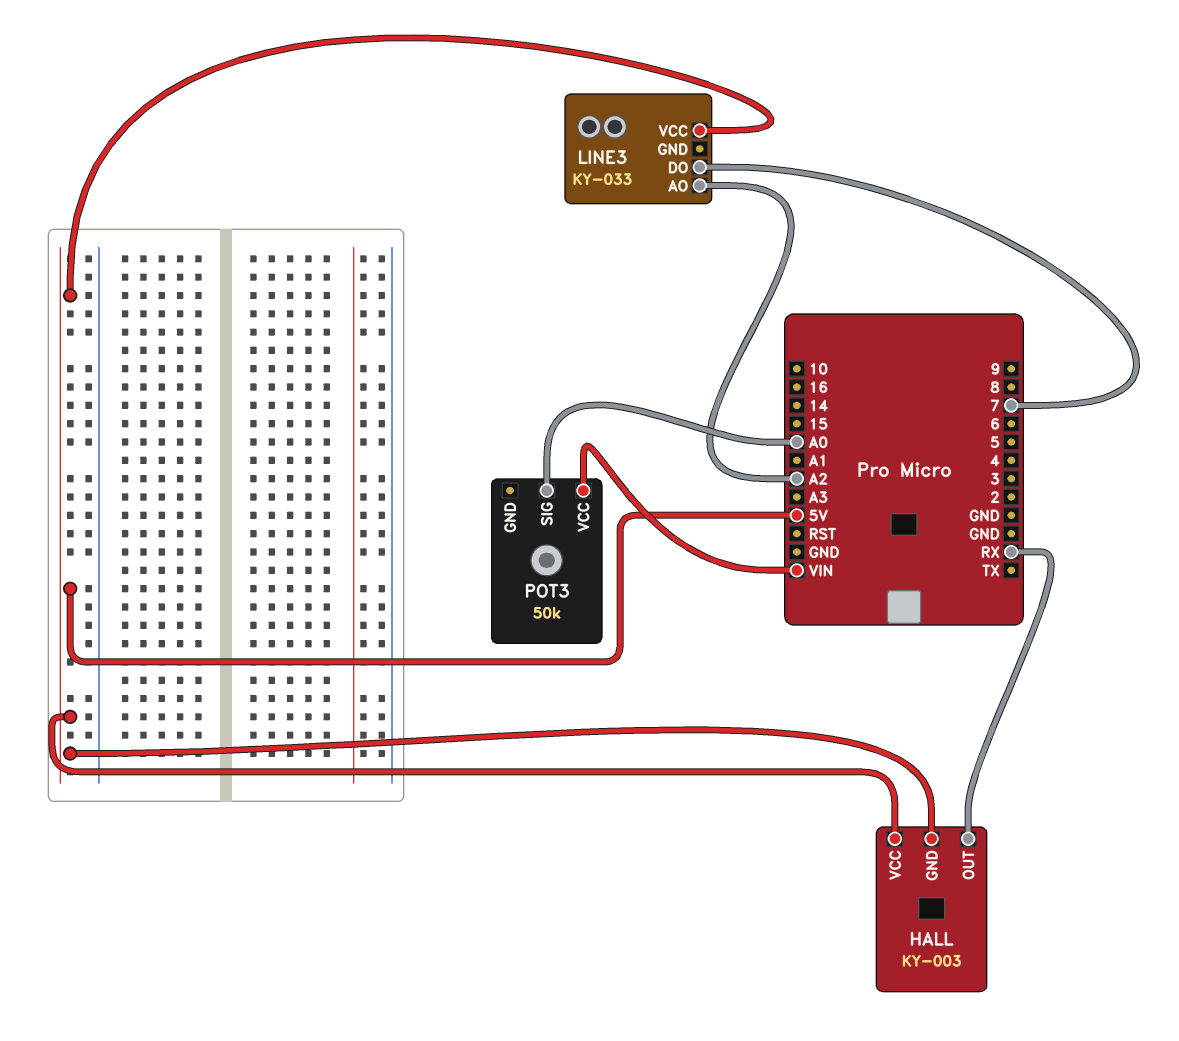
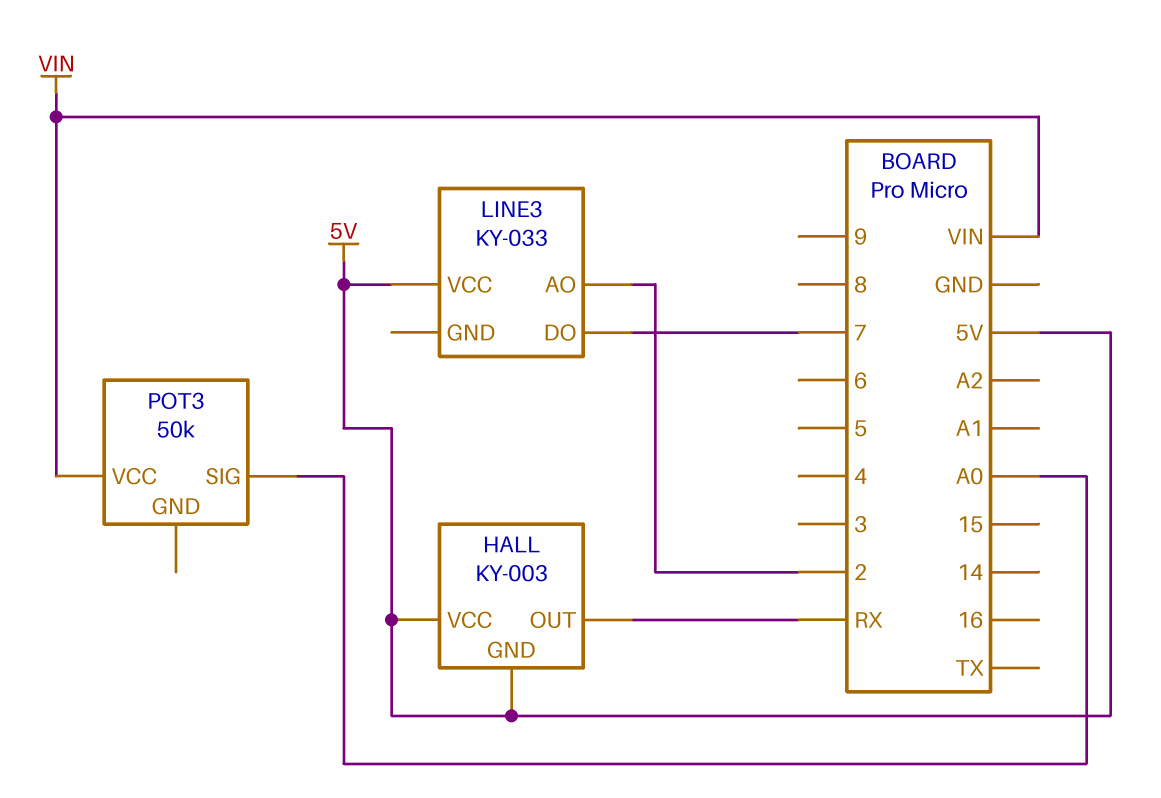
LINE3 pin AO: A2 -> 2

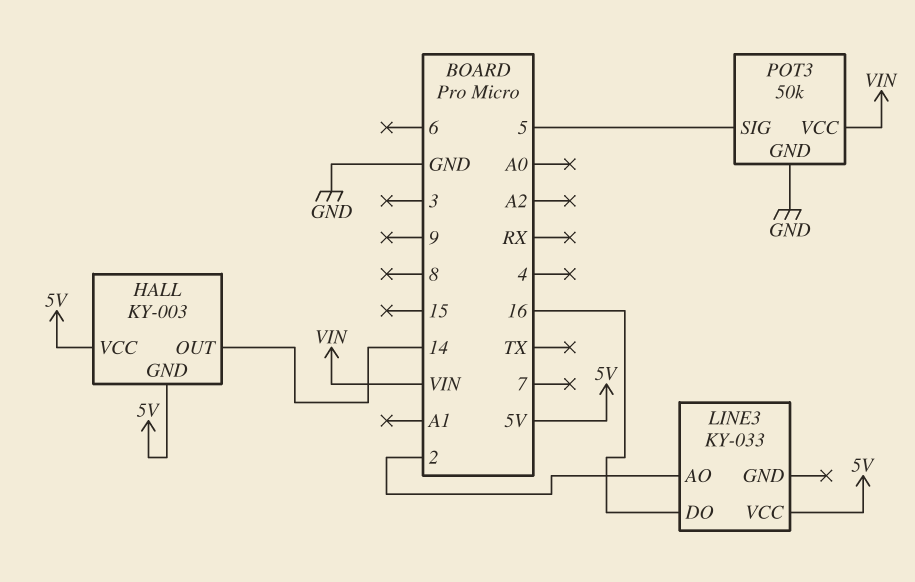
HALL pin OUT: RX -> 14
LINE3 pin DO: 7 -> 16
POT3 pin GND: none -> GND
POT3 pin SIG: A0 -> 5

